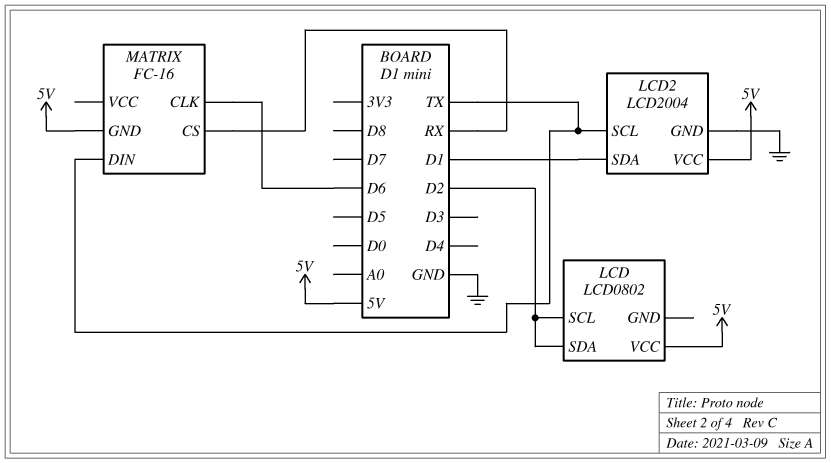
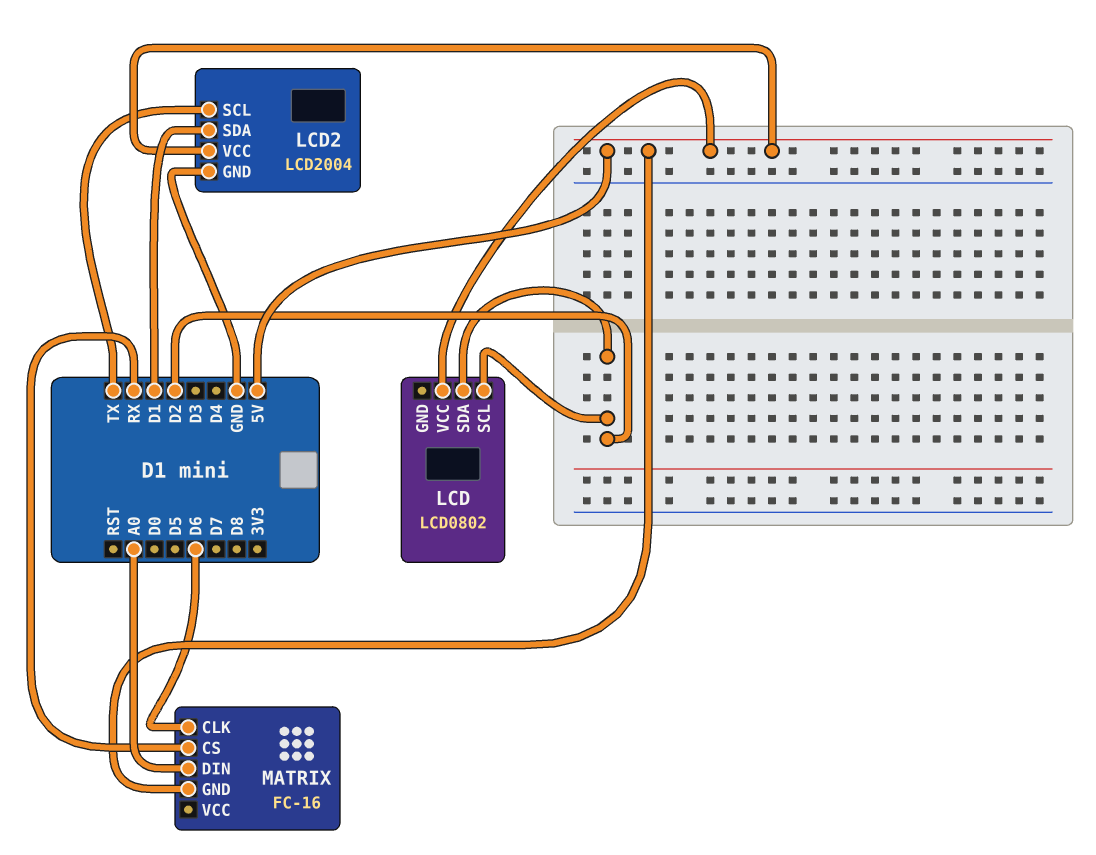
MATRIX pin DIN: TX -> A0

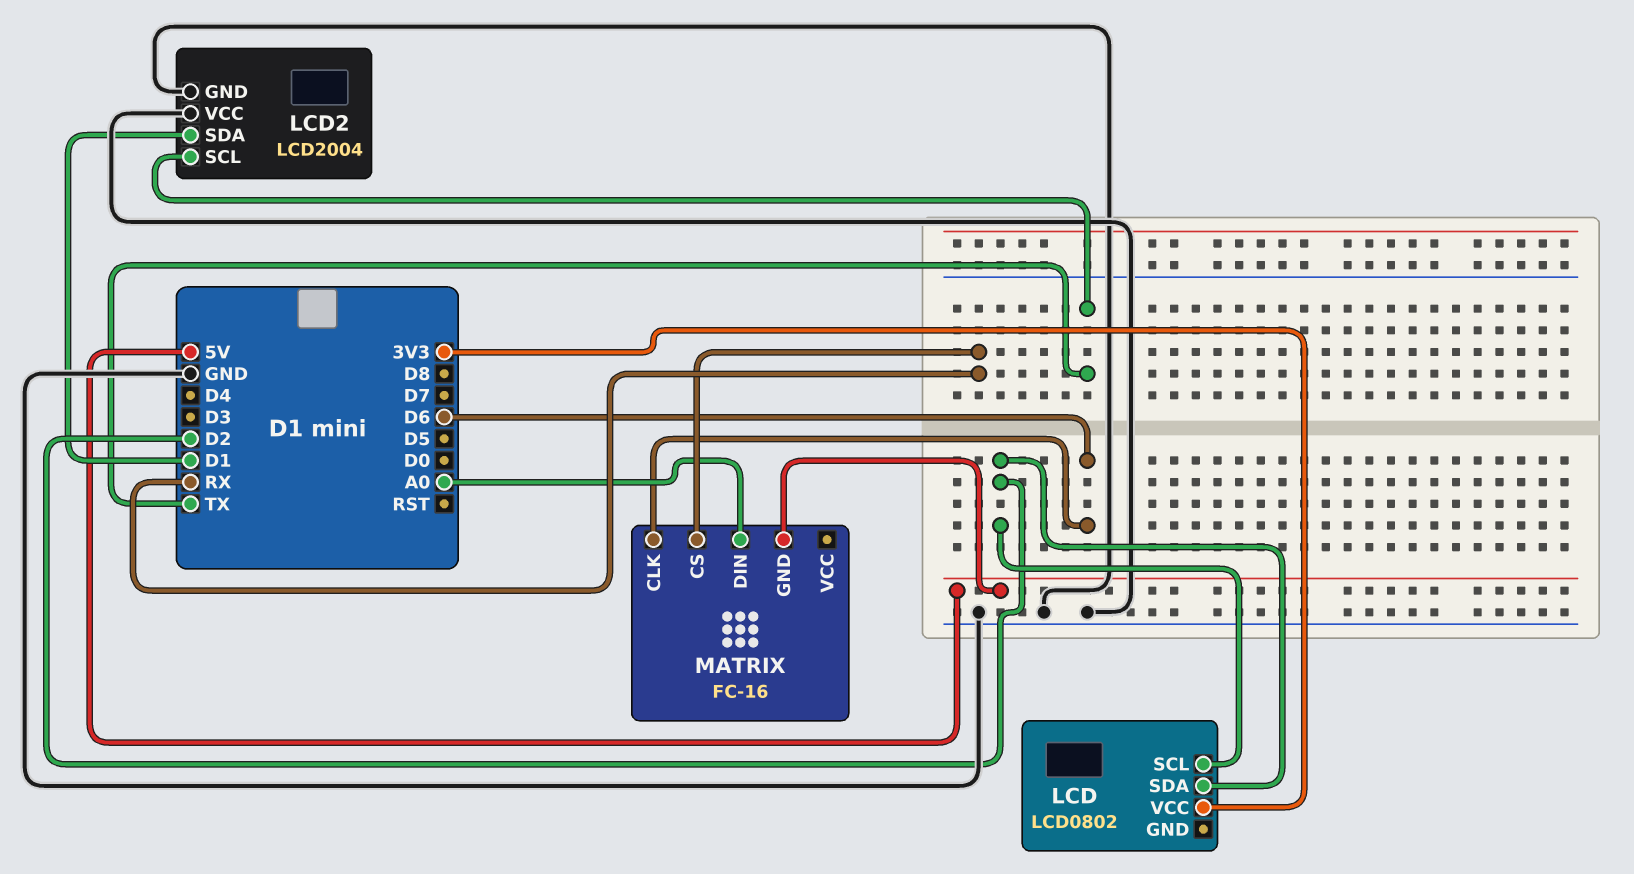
LCD pin VCC: 5V -> 3V3
LCD2 pin VCC: 5V -> GND

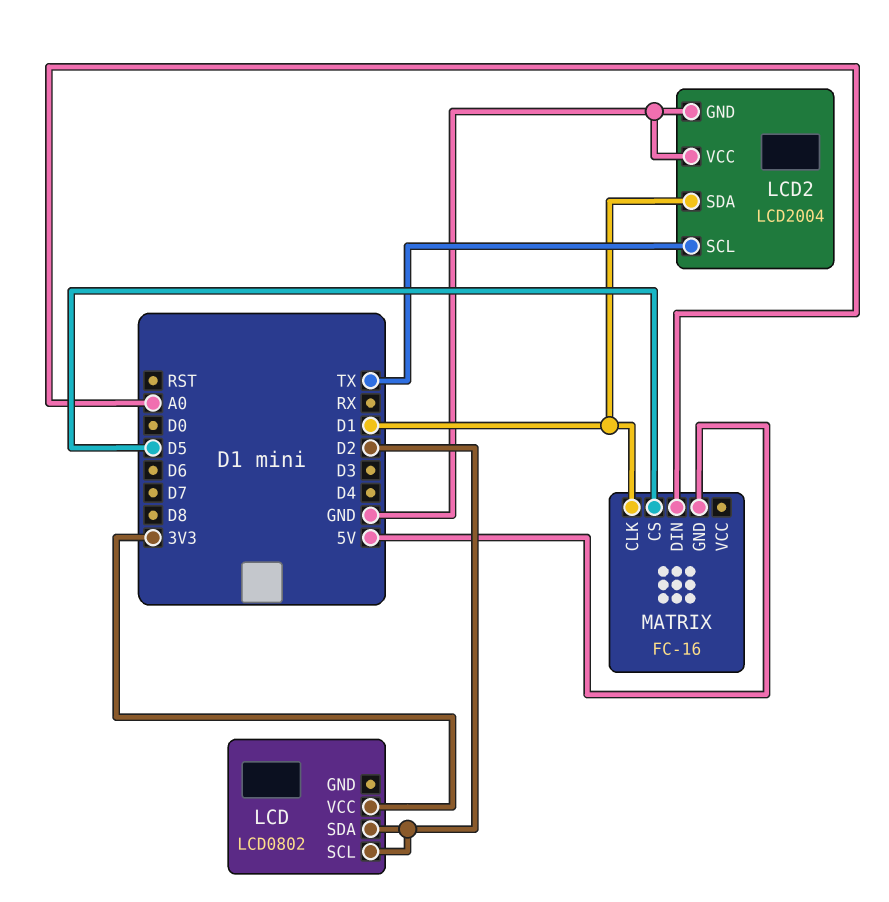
MATRIX pin CLK: D6 -> D1
MATRIX pin CS: RX -> D5

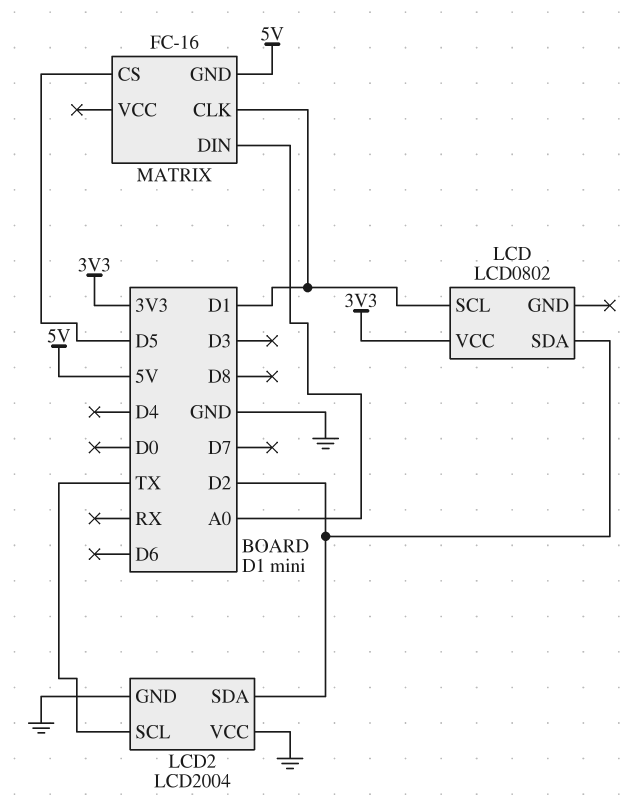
LCD pin SCL: D2 -> D1
LCD2 pin SDA: D1 -> D2

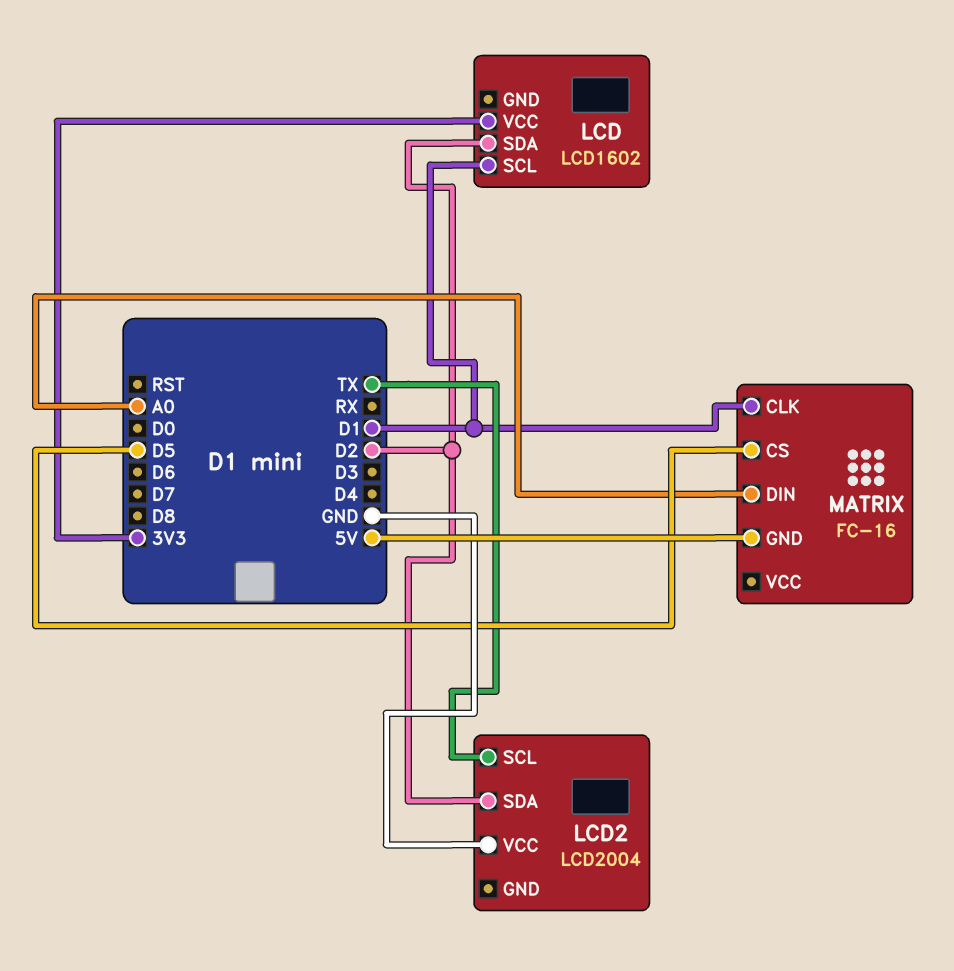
LCD: LCD0802 -> LCD1602
LCD2 pin GND: GND -> none

